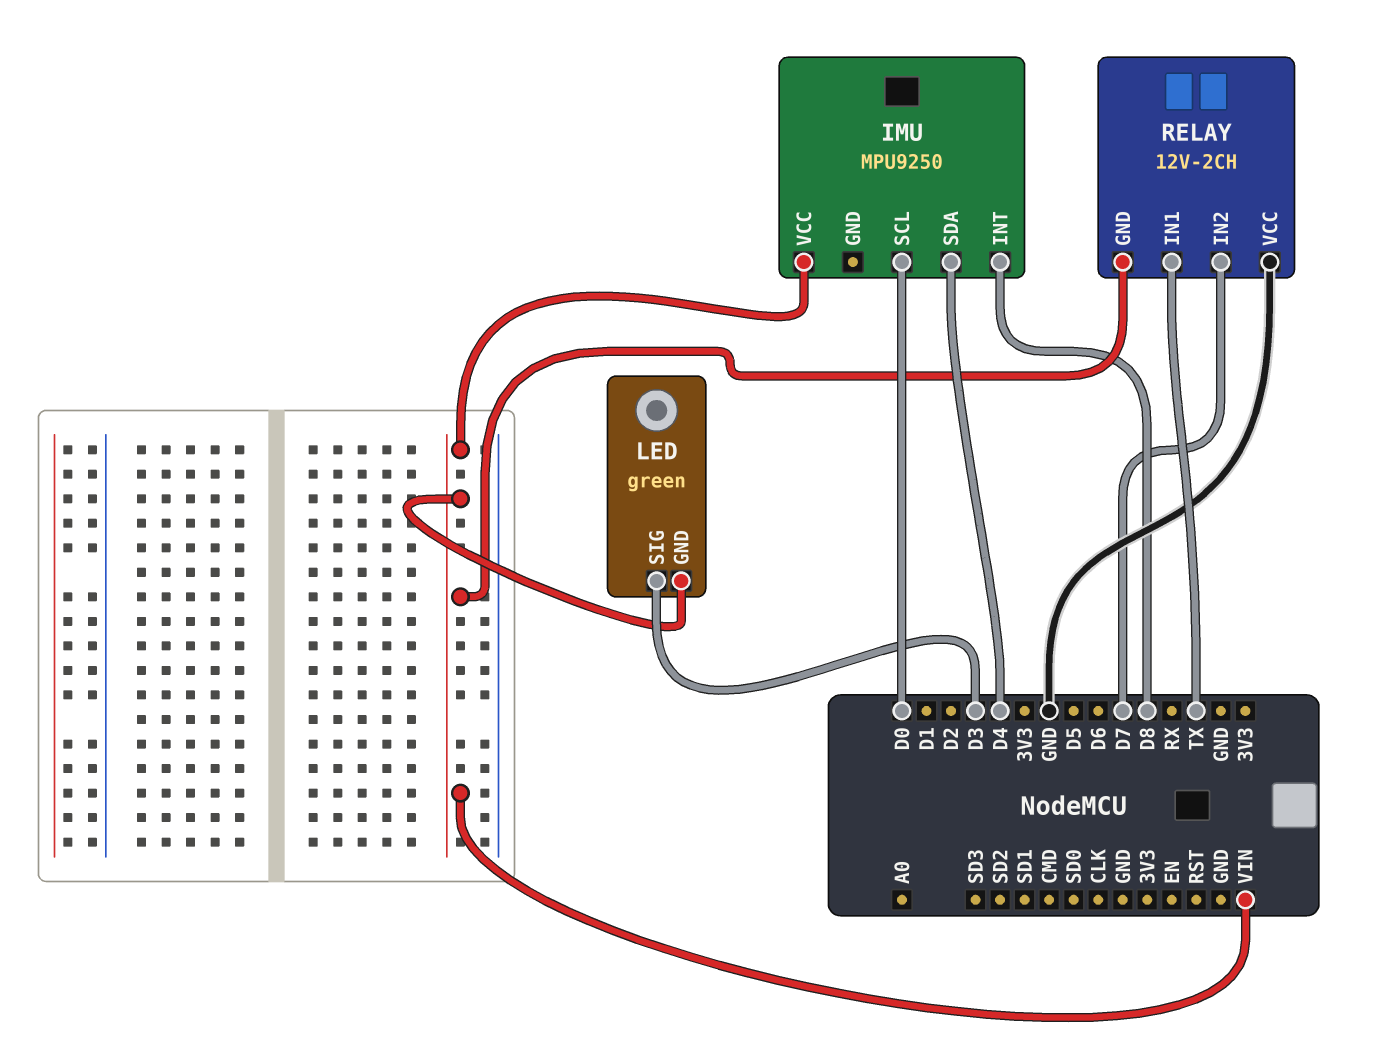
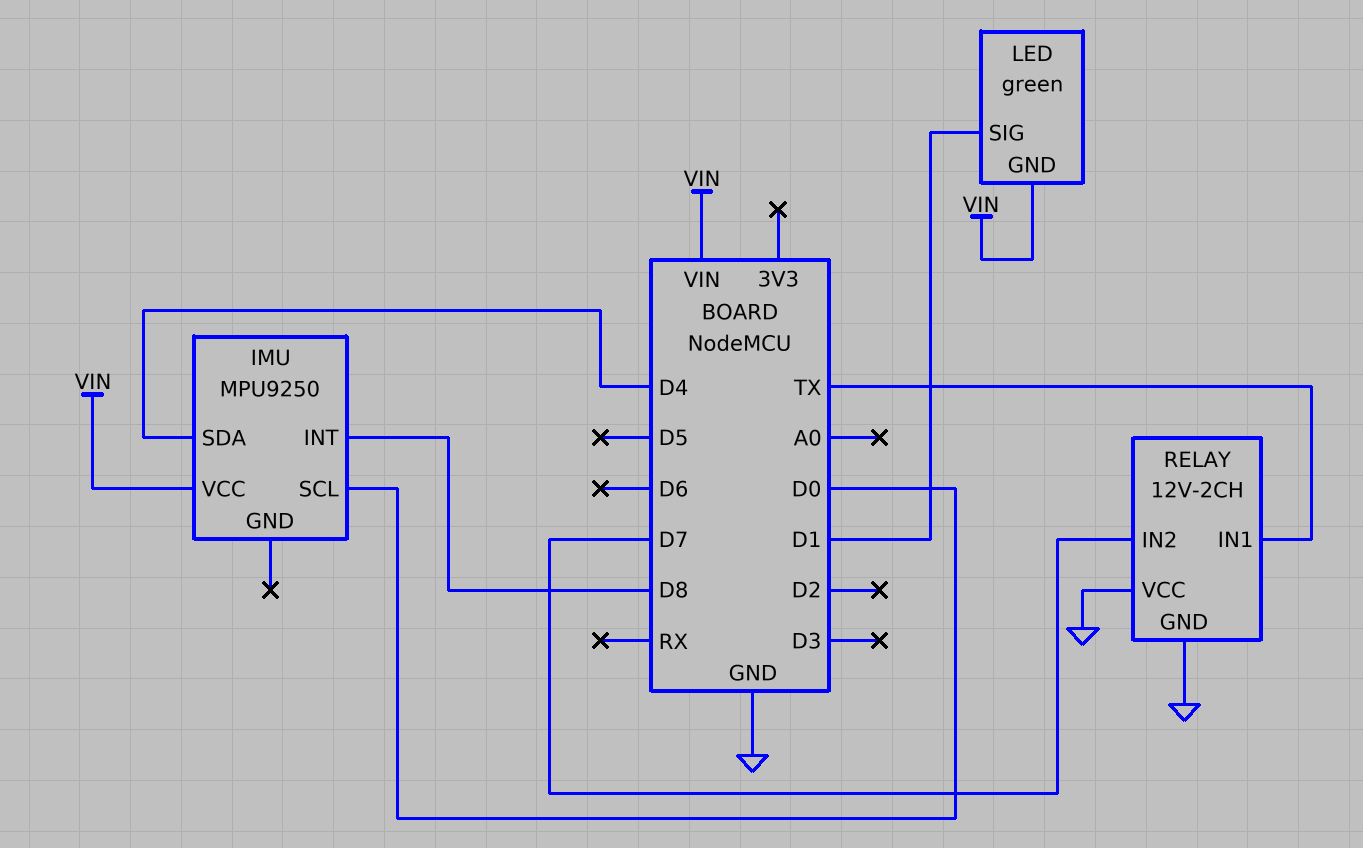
LED pin SIG: D3 -> D1
RELAY pin GND: VIN -> GND

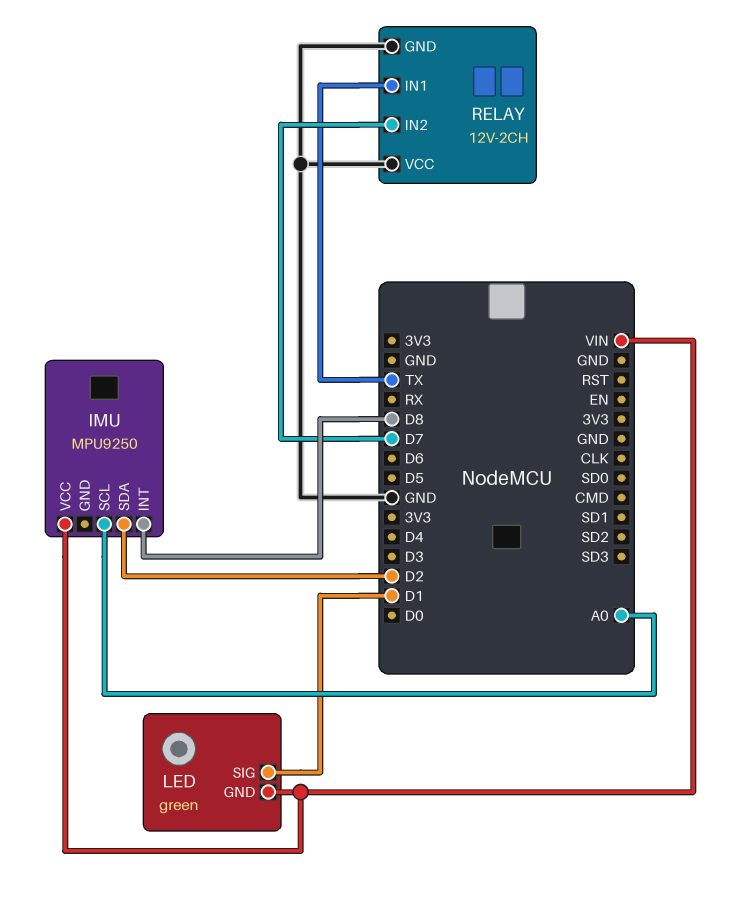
IMU pin SCL: D0 -> A0
IMU pin SDA: D4 -> D2

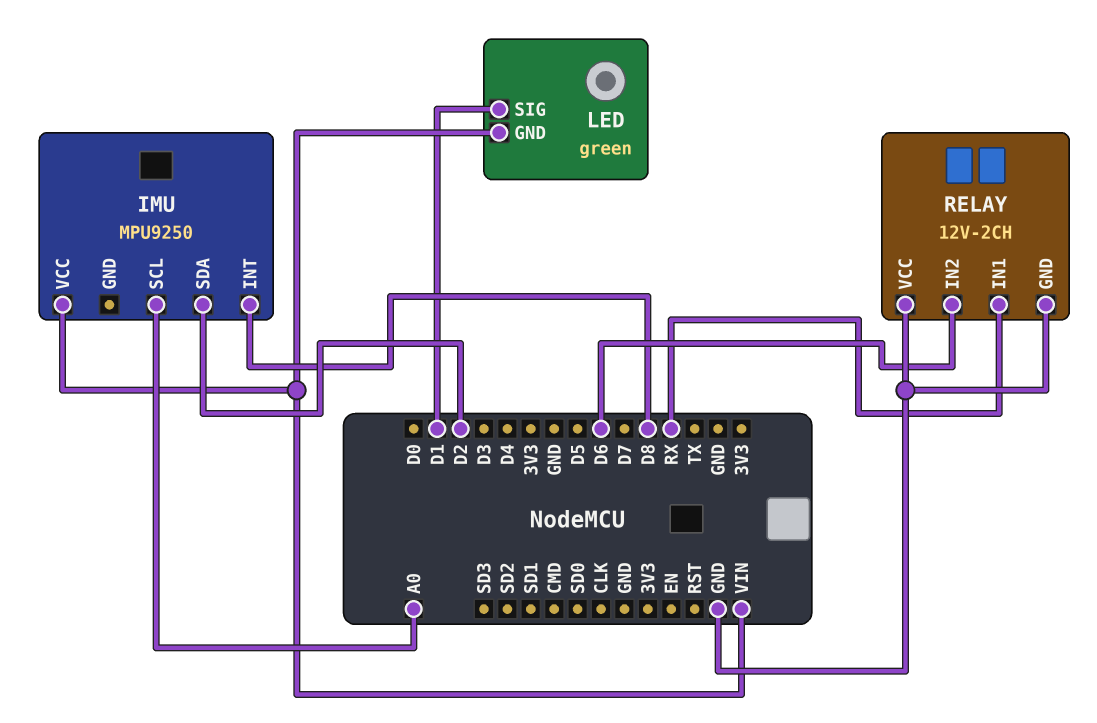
RELAY pin IN1: TX -> RX
RELAY pin IN2: D7 -> D6

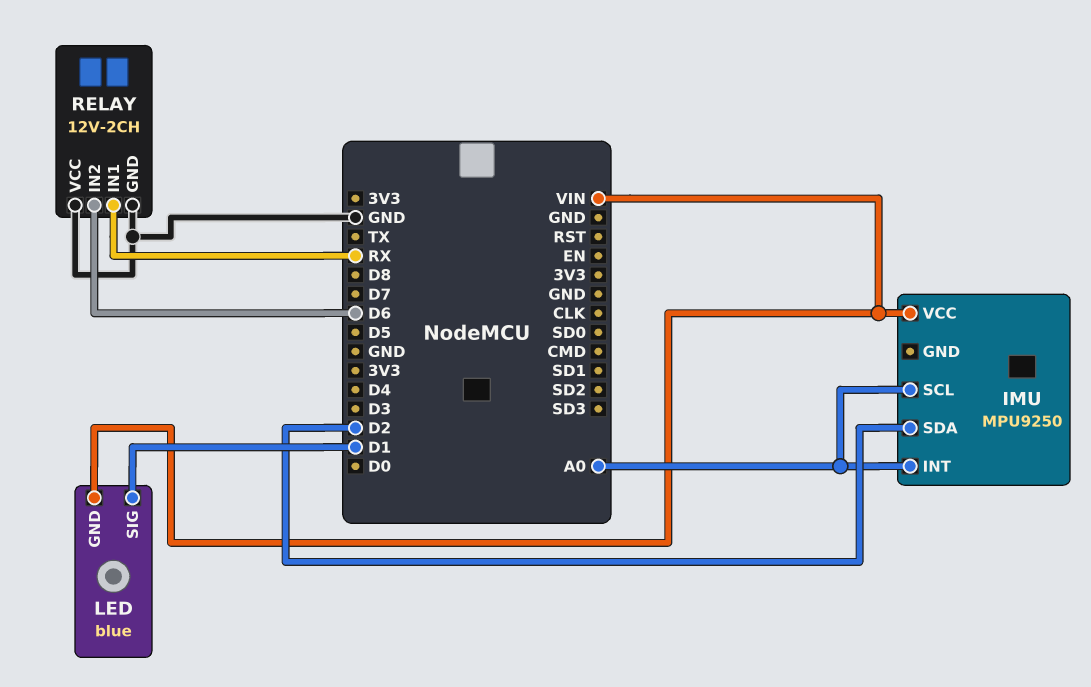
IMU pin INT: D8 -> A0
LED: green -> blue

